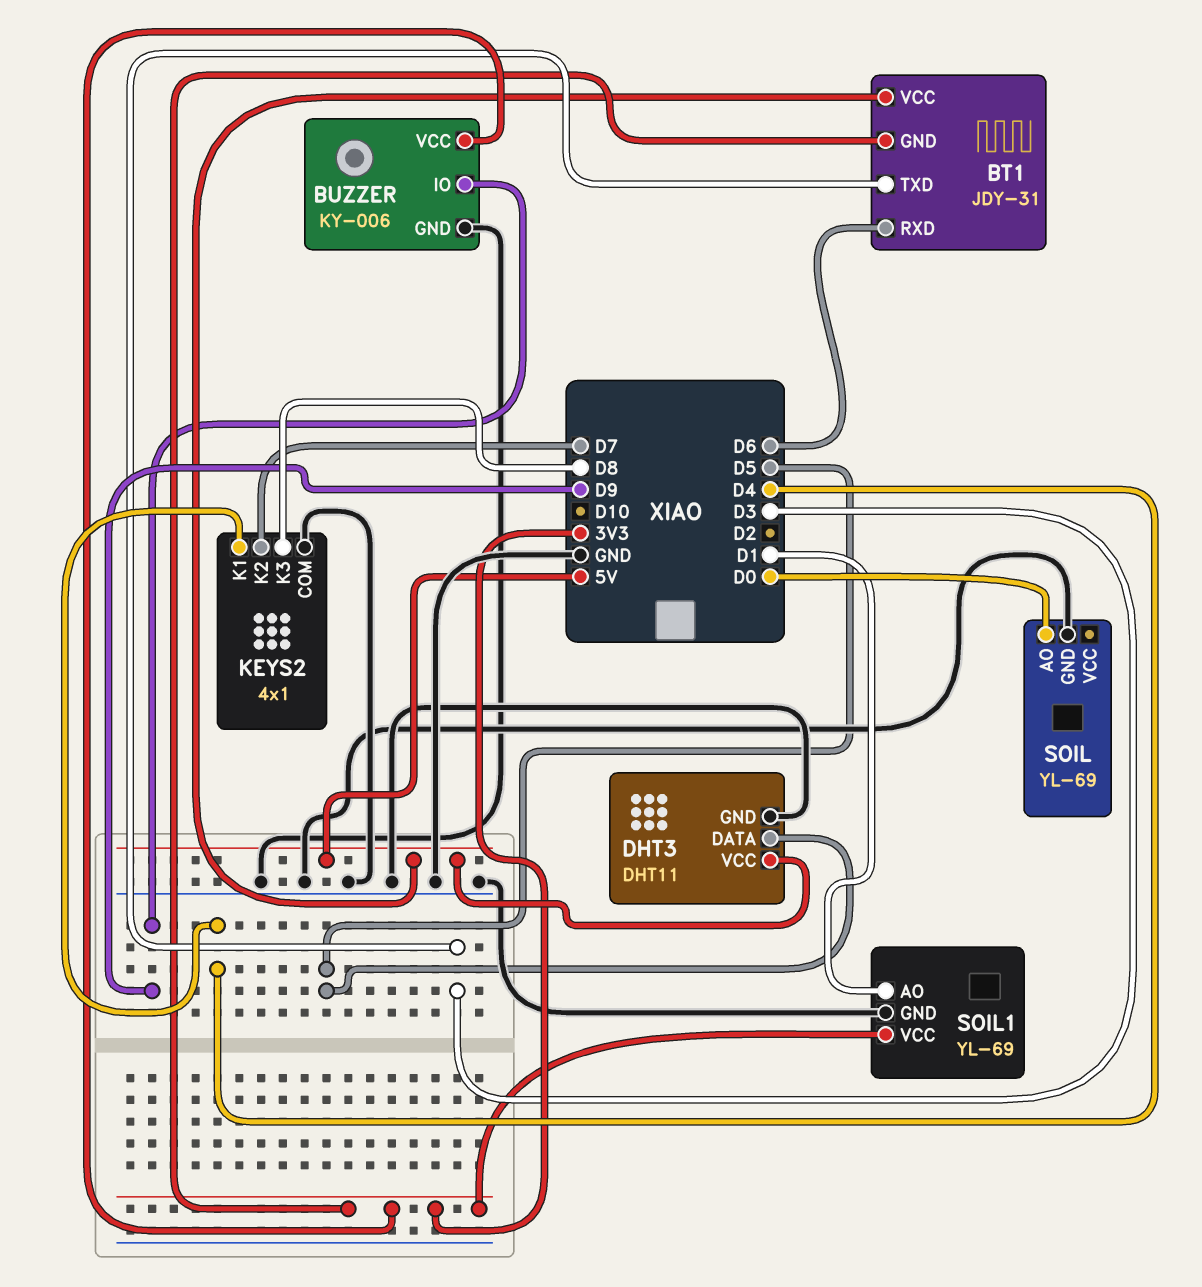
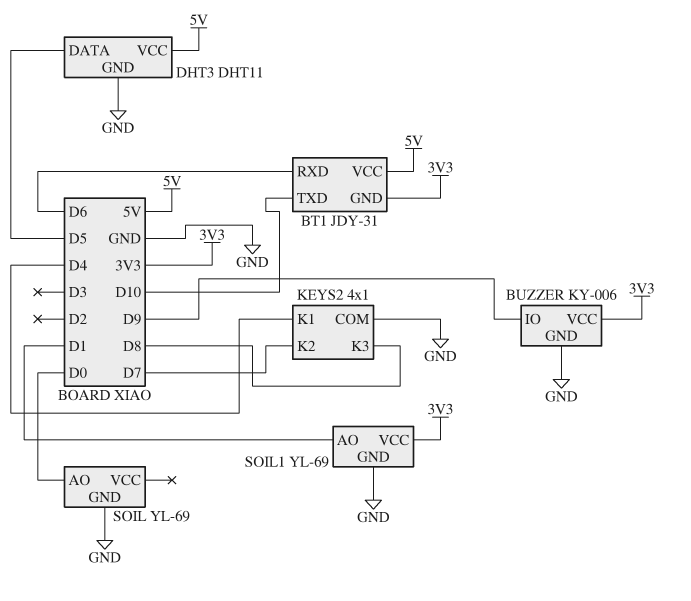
BT1 pin TXD: D3 -> D10

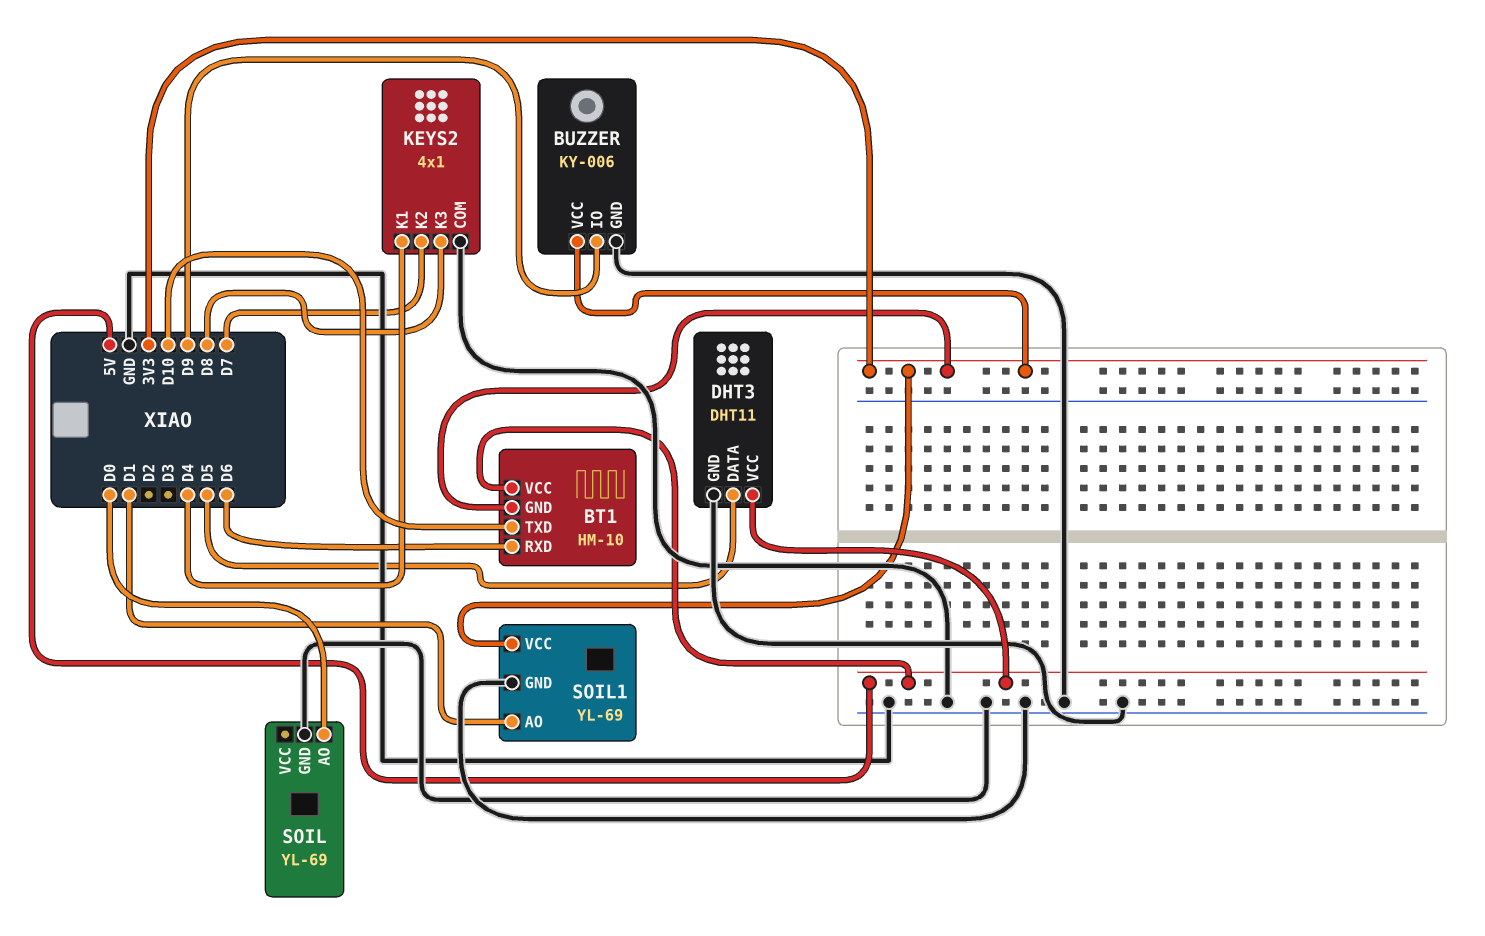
BT1: JDY-31 -> HM-10

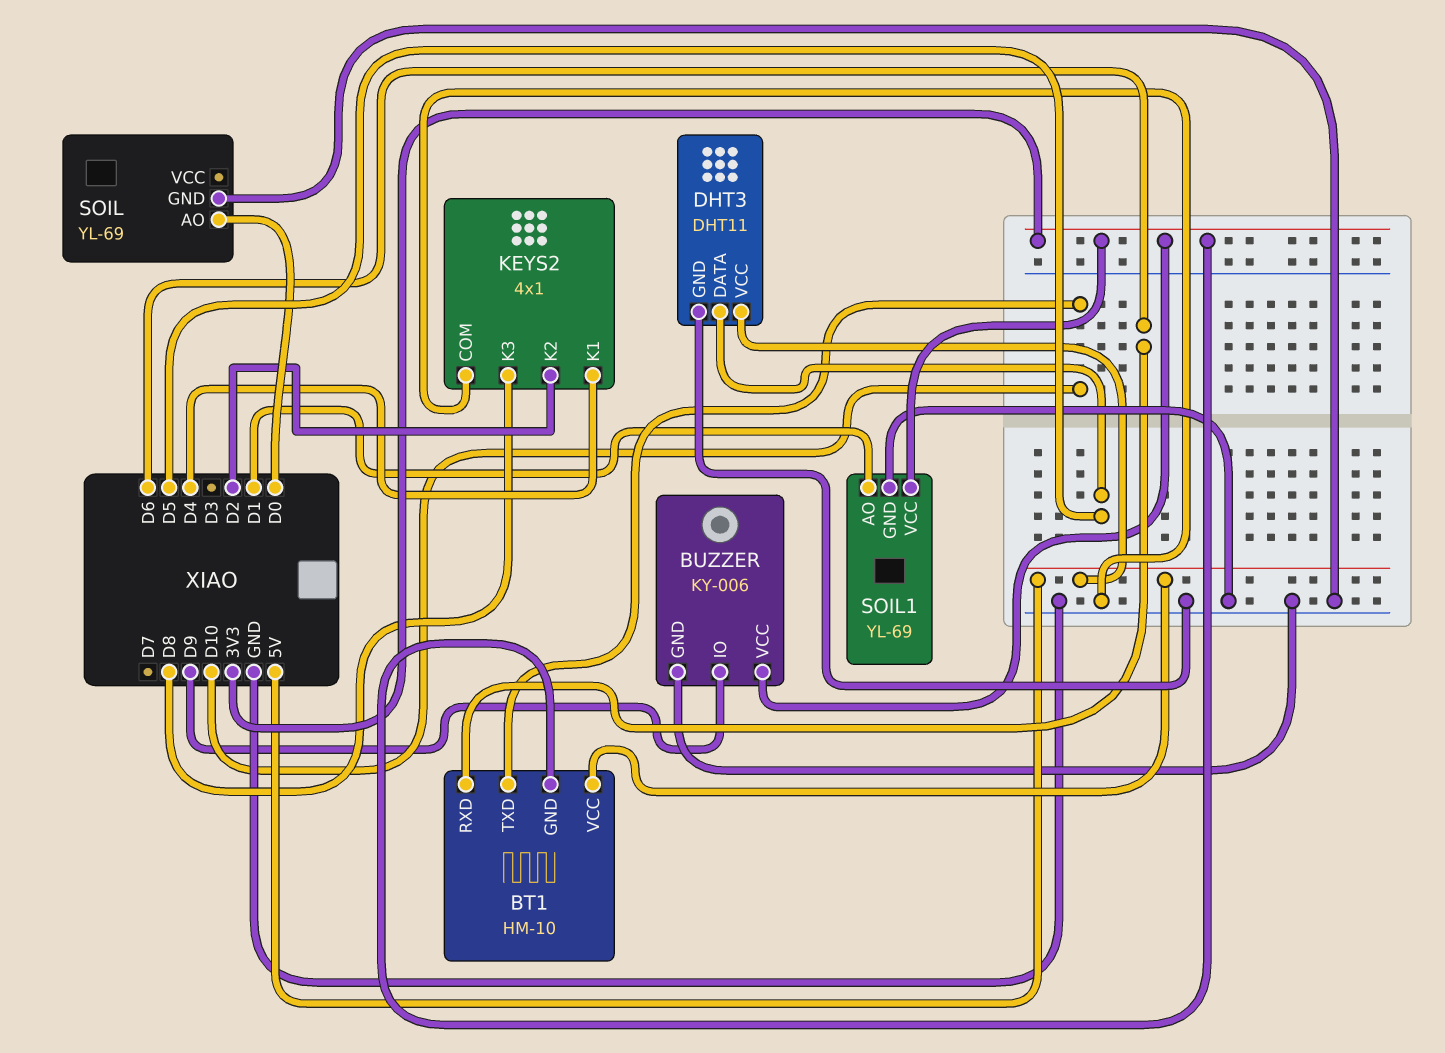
KEYS2 pin K2: D7 -> D2

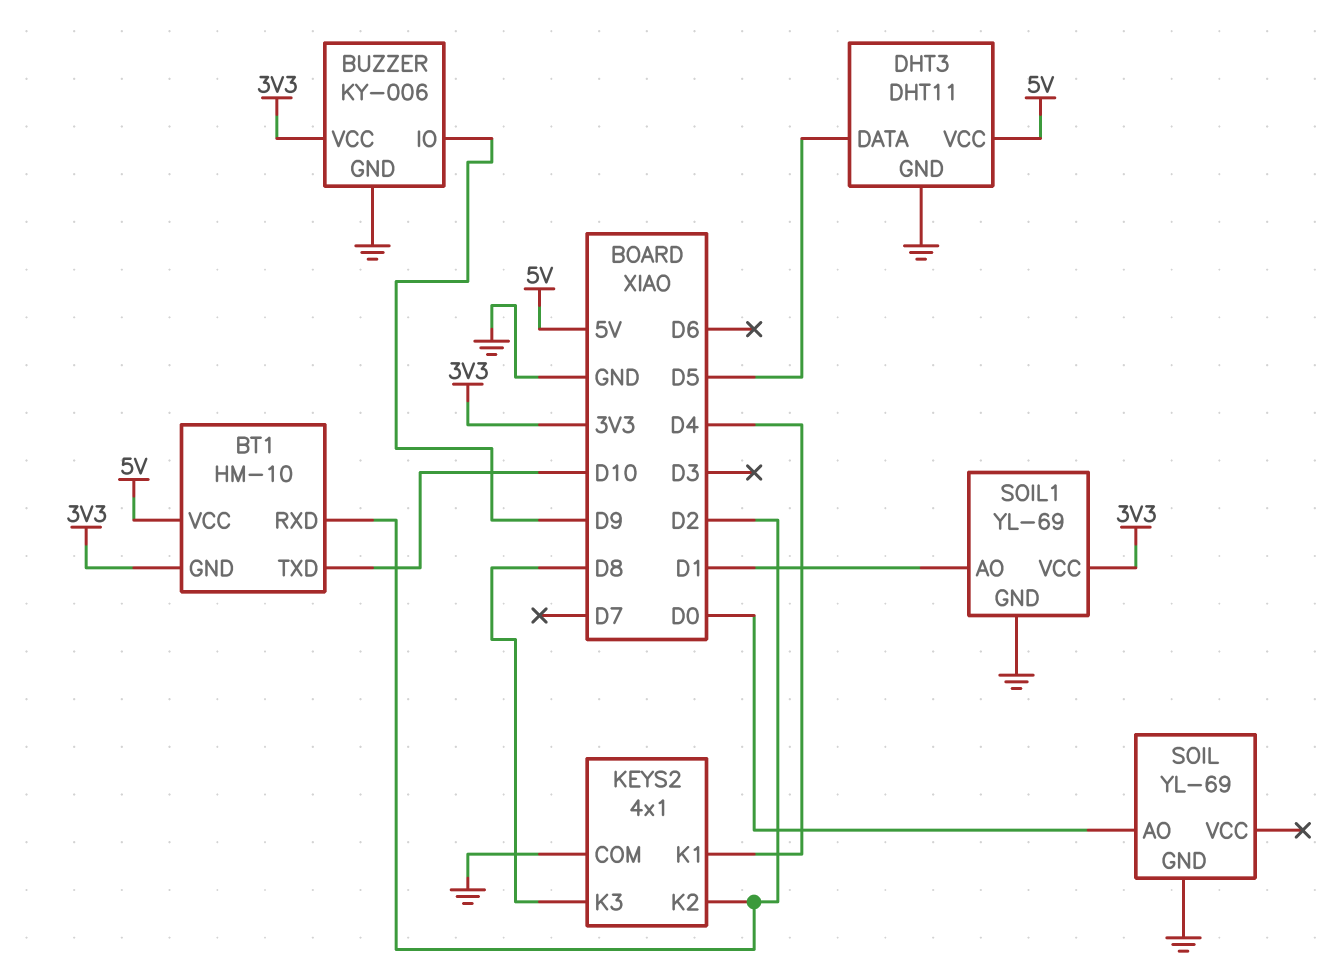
BT1 pin RXD: D6 -> D2

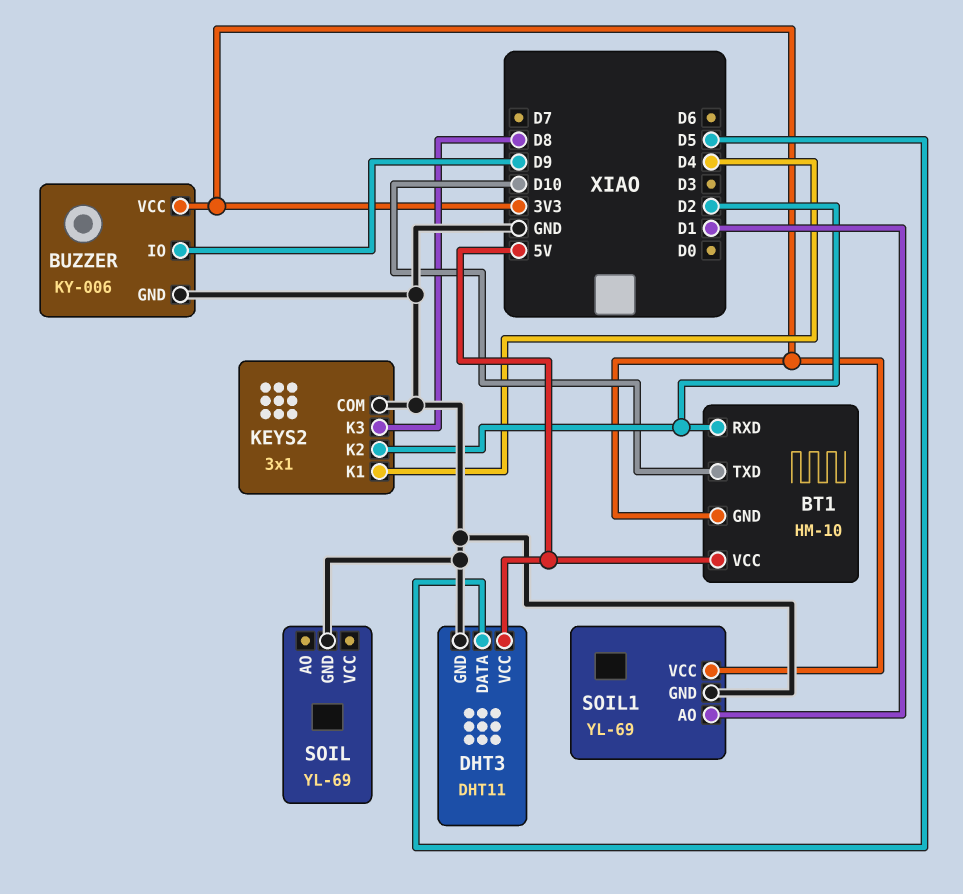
KEYS2: 4x1 -> 3x1
SOIL pin AO: D0 -> none

